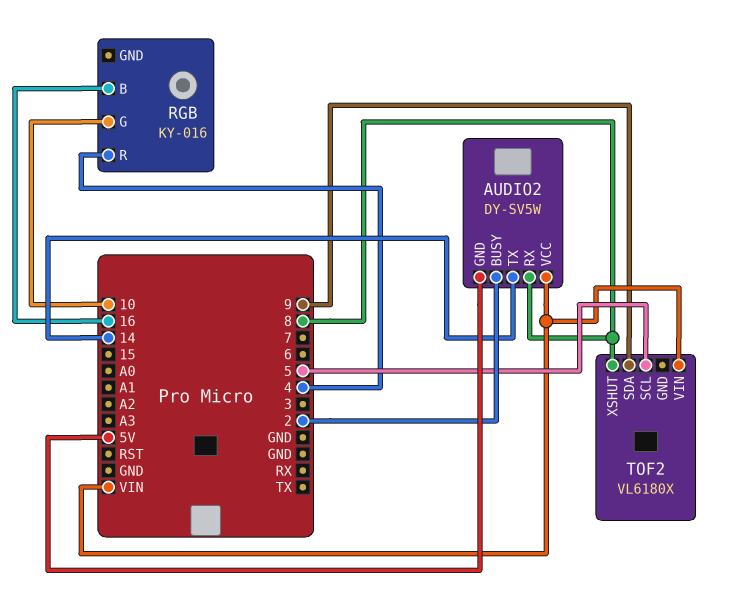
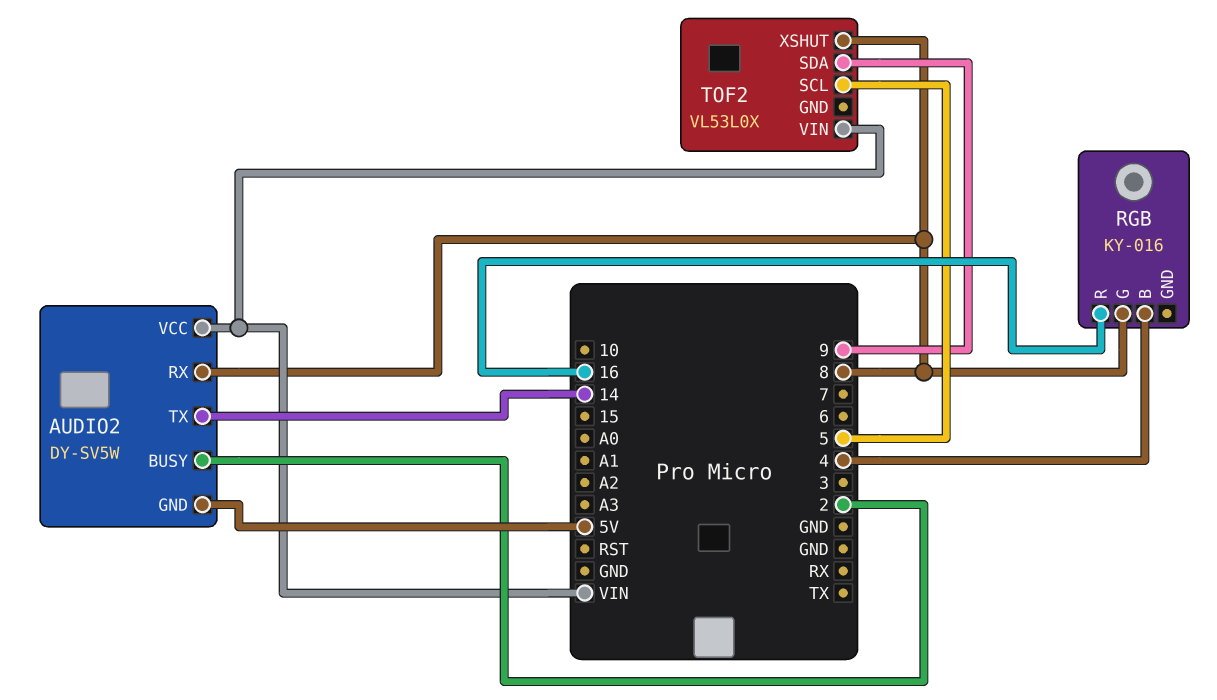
RGB pin B: 16 -> 4
RGB pin G: 10 -> 8
RGB pin R: 4 -> 16
TOF2: VL6180X -> VL53L0X

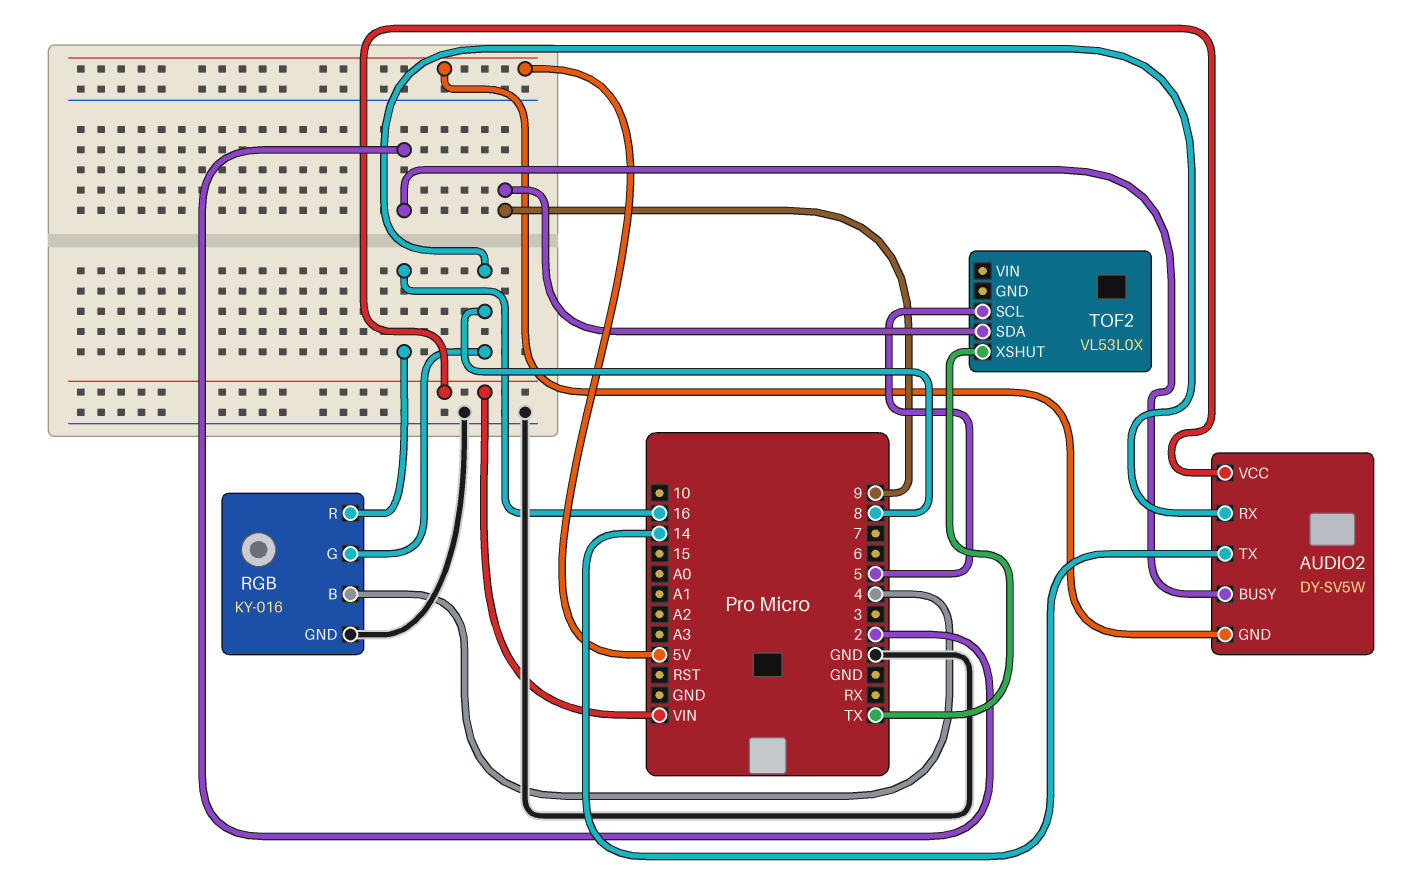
RGB pin GND: none -> GND
TOF2 pin VIN: VIN -> none
TOF2 pin XSHUT: 8 -> TX

